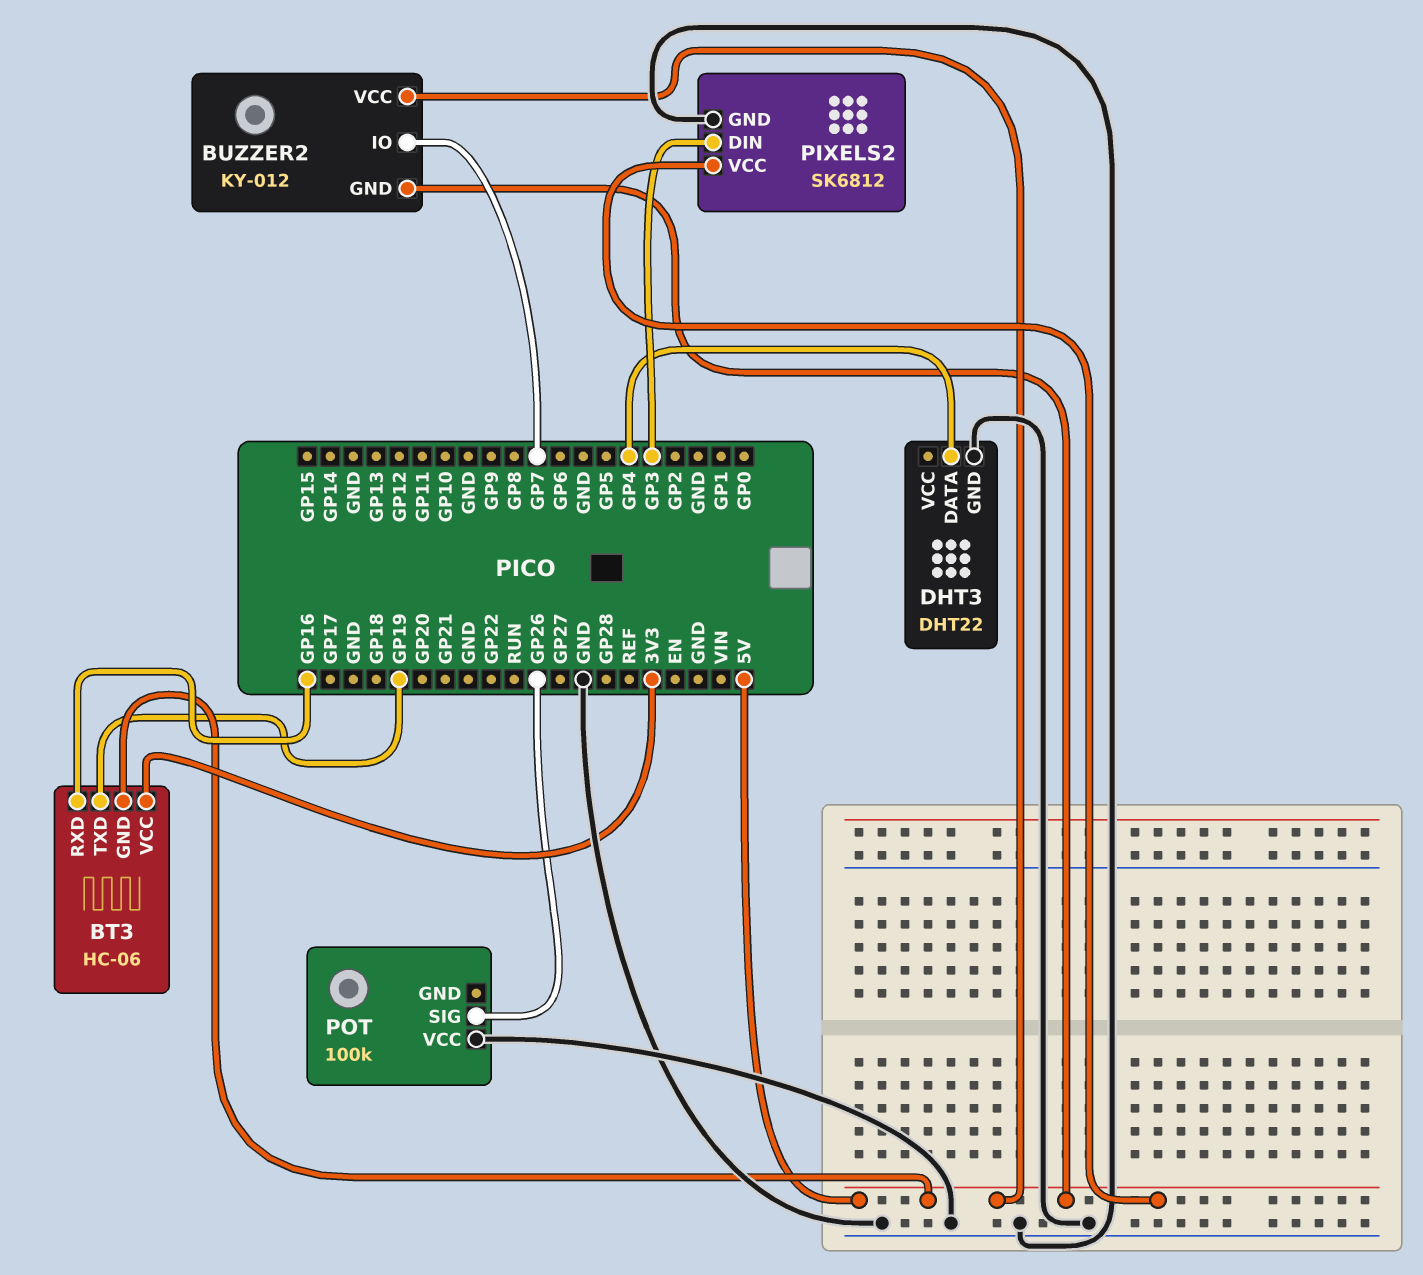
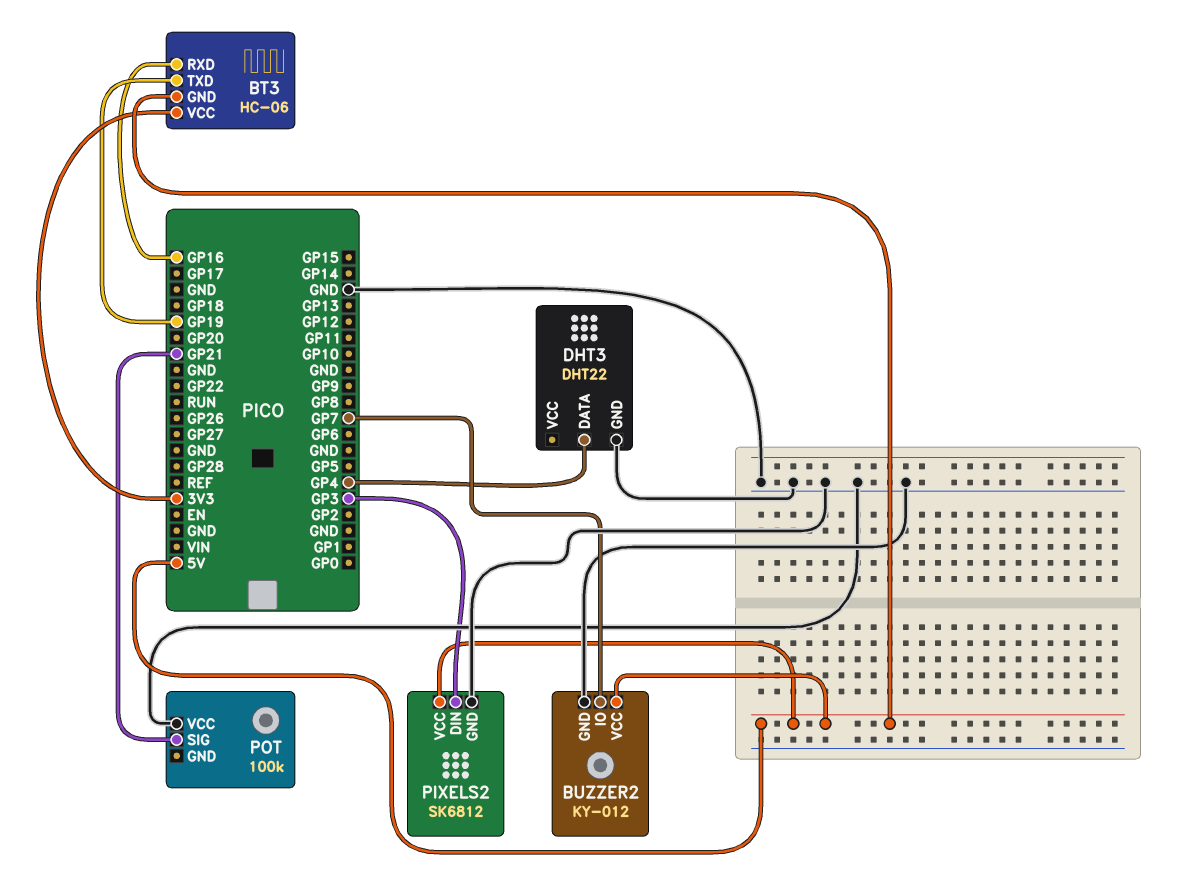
BUZZER2 pin GND: 5V -> GND
POT pin SIG: GP26 -> GP21

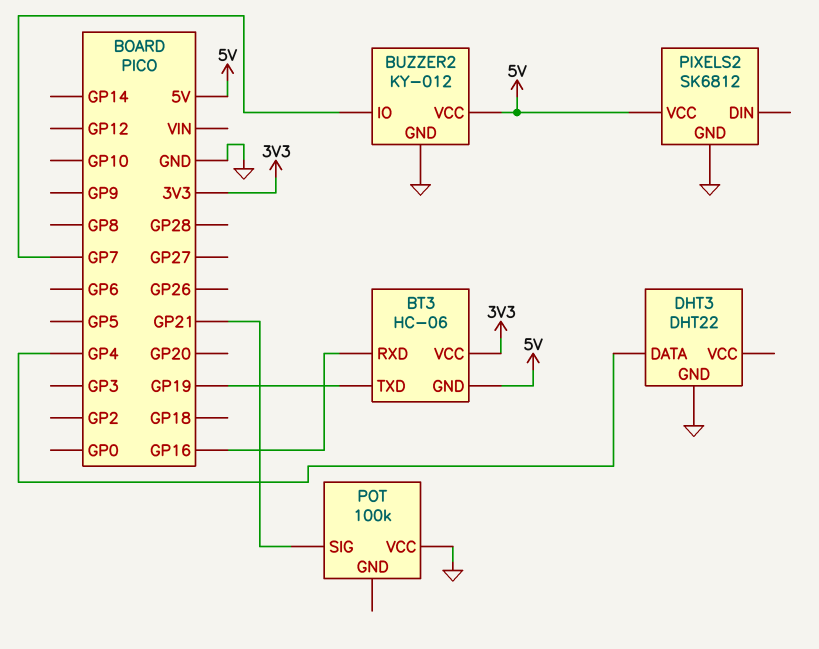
PIXELS2 pin DIN: GP3 -> none

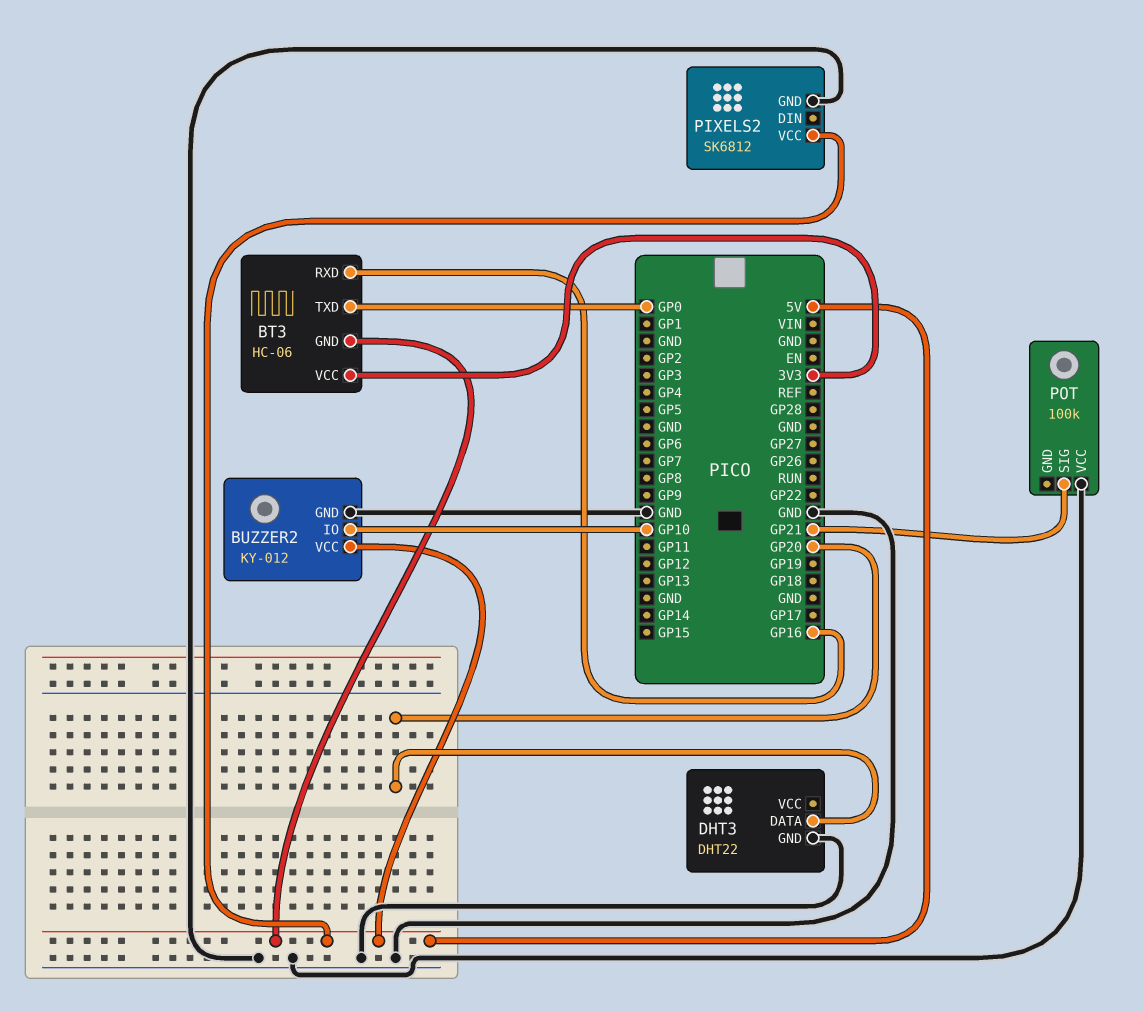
BT3 pin TXD: GP19 -> GP0
BUZZER2 pin IO: GP7 -> GP10
DHT3 pin DATA: GP4 -> GP20

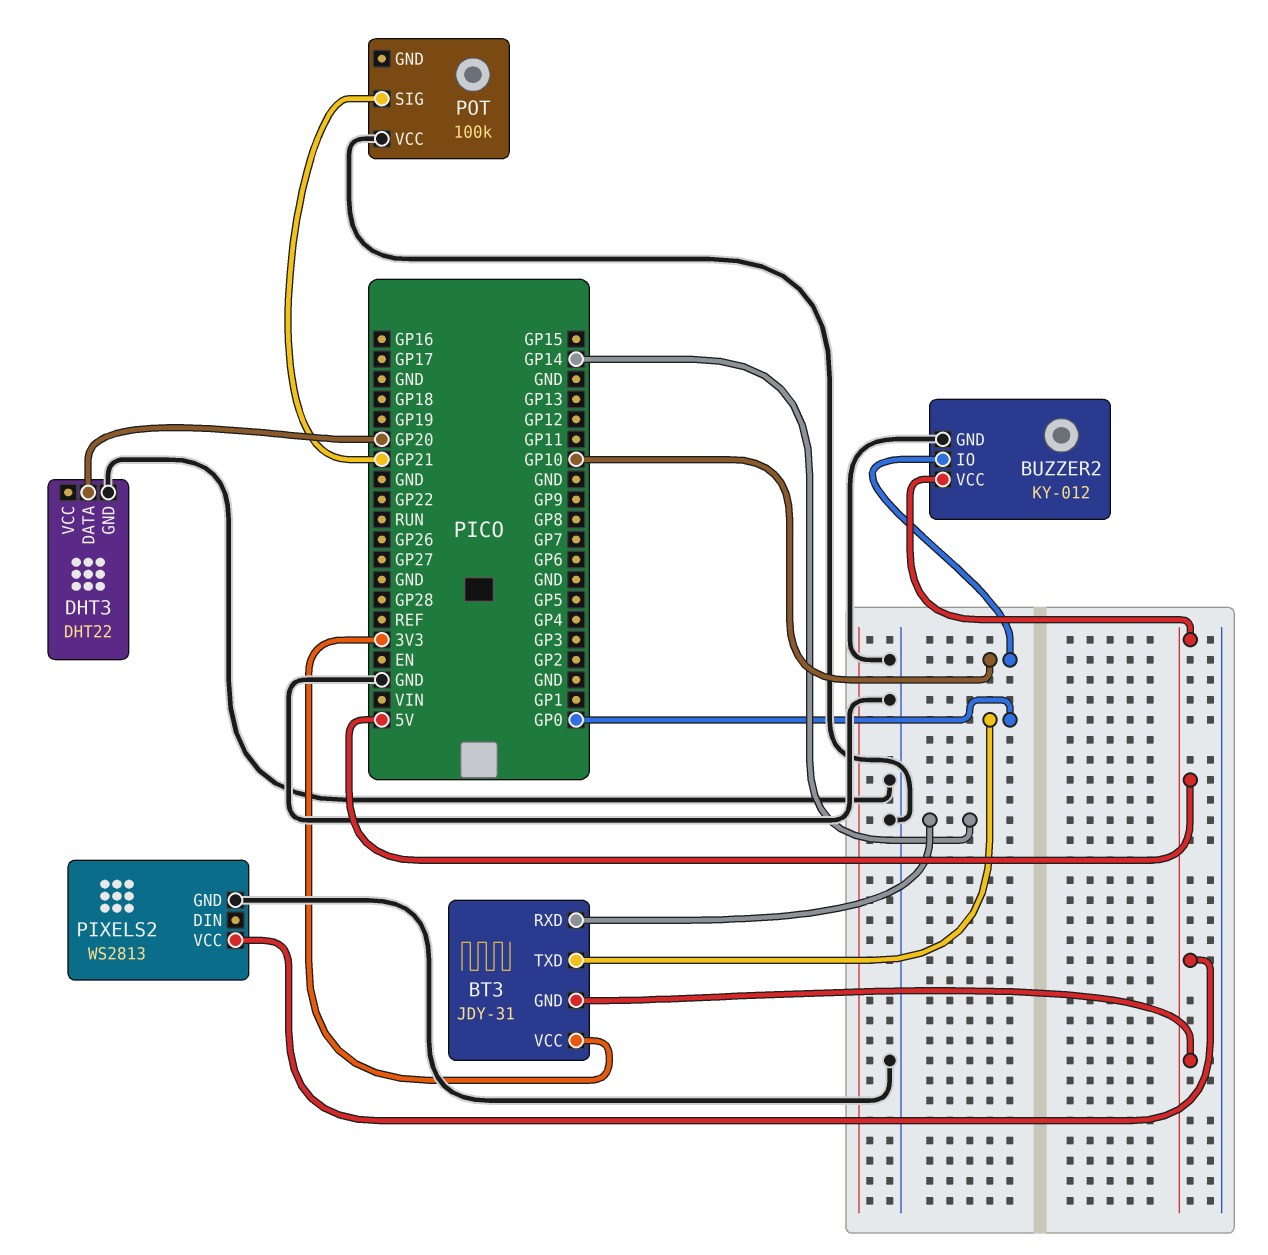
BT3: HC-06 -> JDY-31
BT3 pin RXD: GP16 -> GP14
PIXELS2: SK6812 -> WS2813

